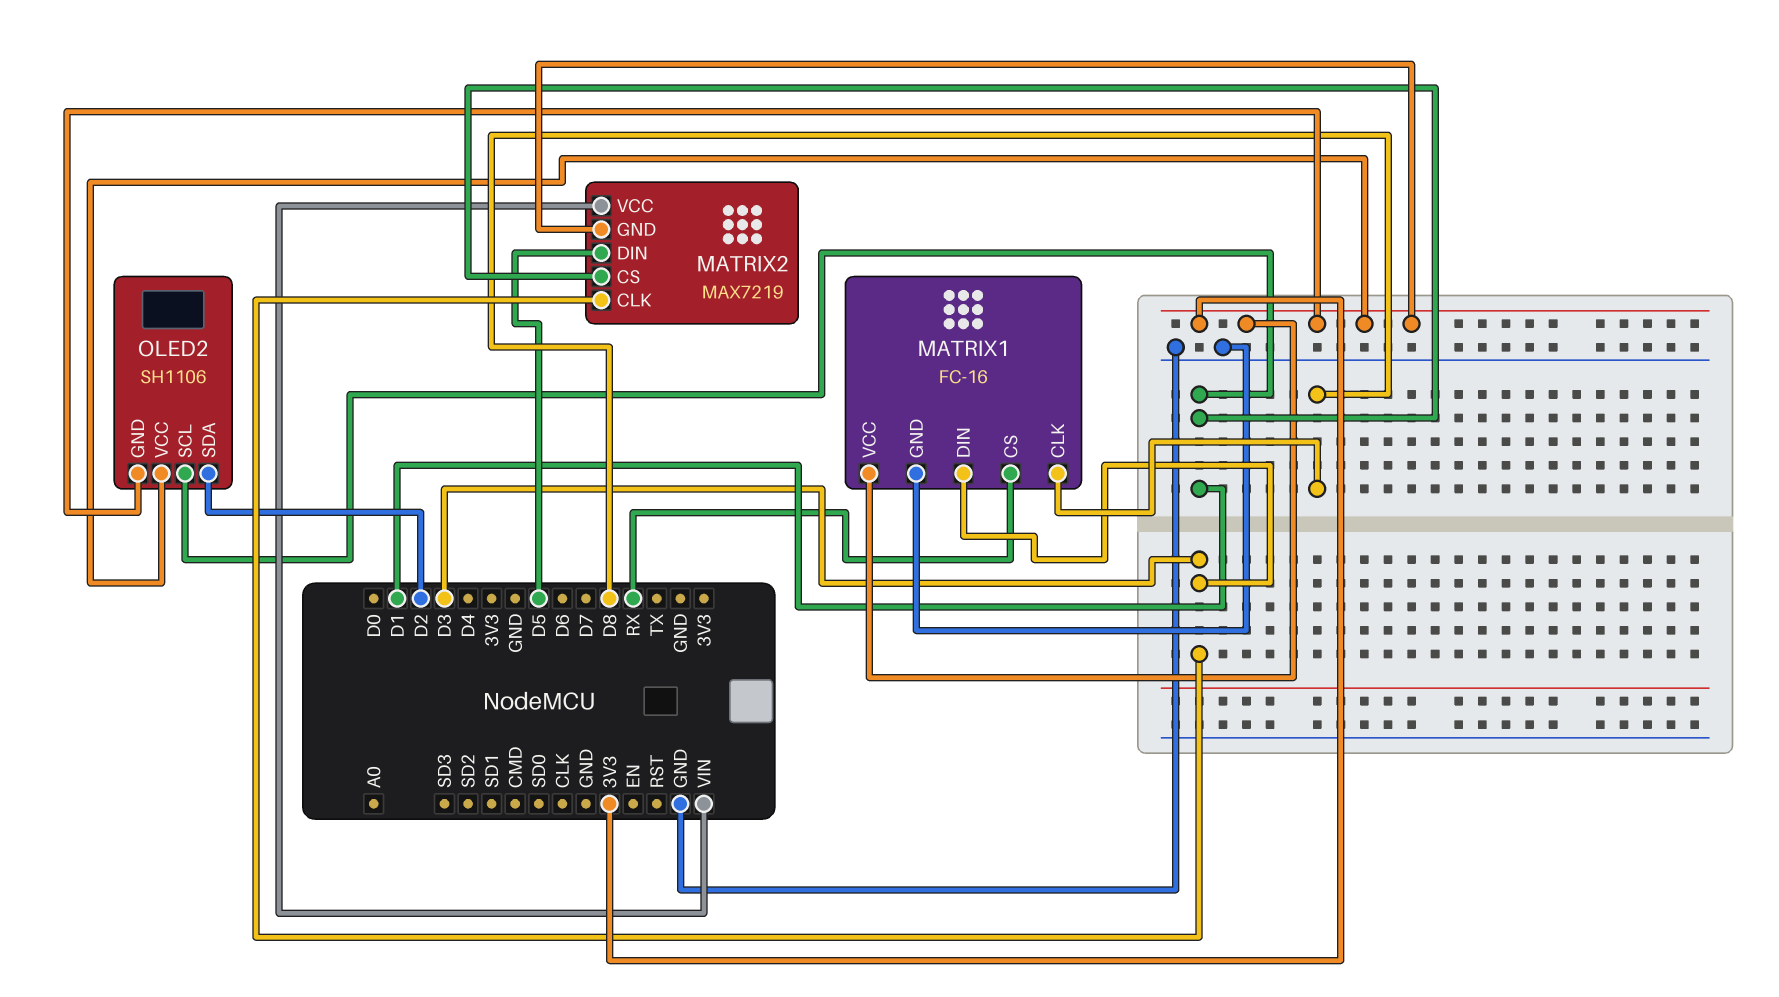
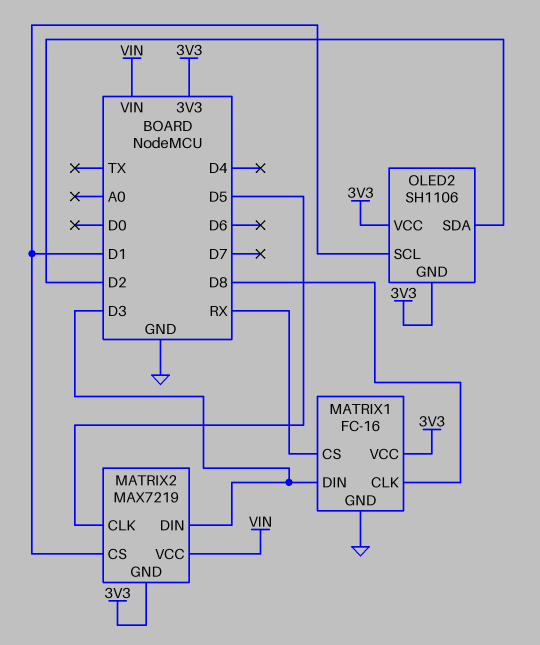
MATRIX2 pin CLK: D3 -> D5
MATRIX2 pin DIN: D5 -> D3

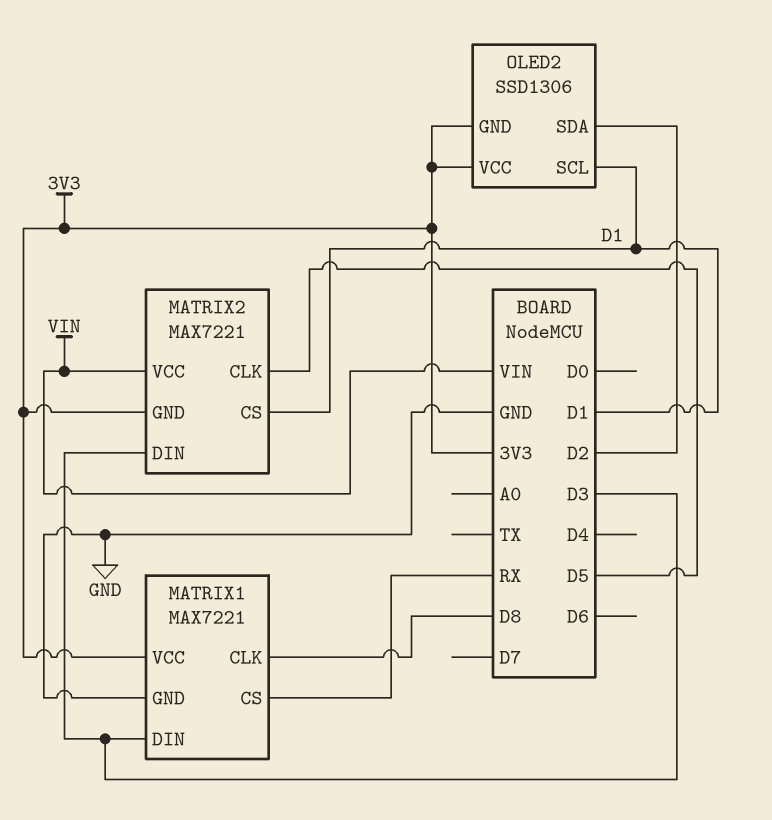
MATRIX1: FC-16 -> MAX7221
MATRIX2: MAX7219 -> MAX7221
OLED2: SH1106 -> SSD1306

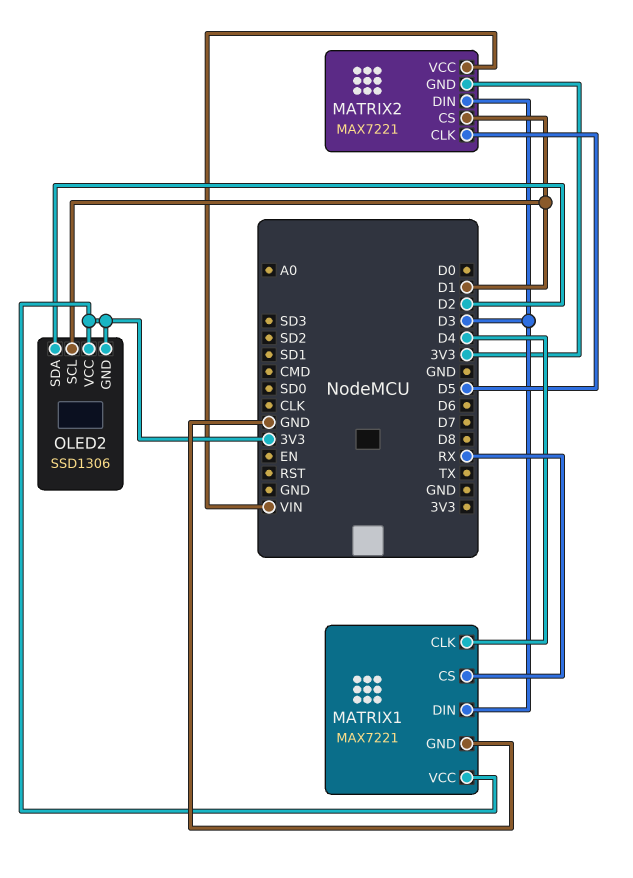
MATRIX1 pin CLK: D8 -> D4

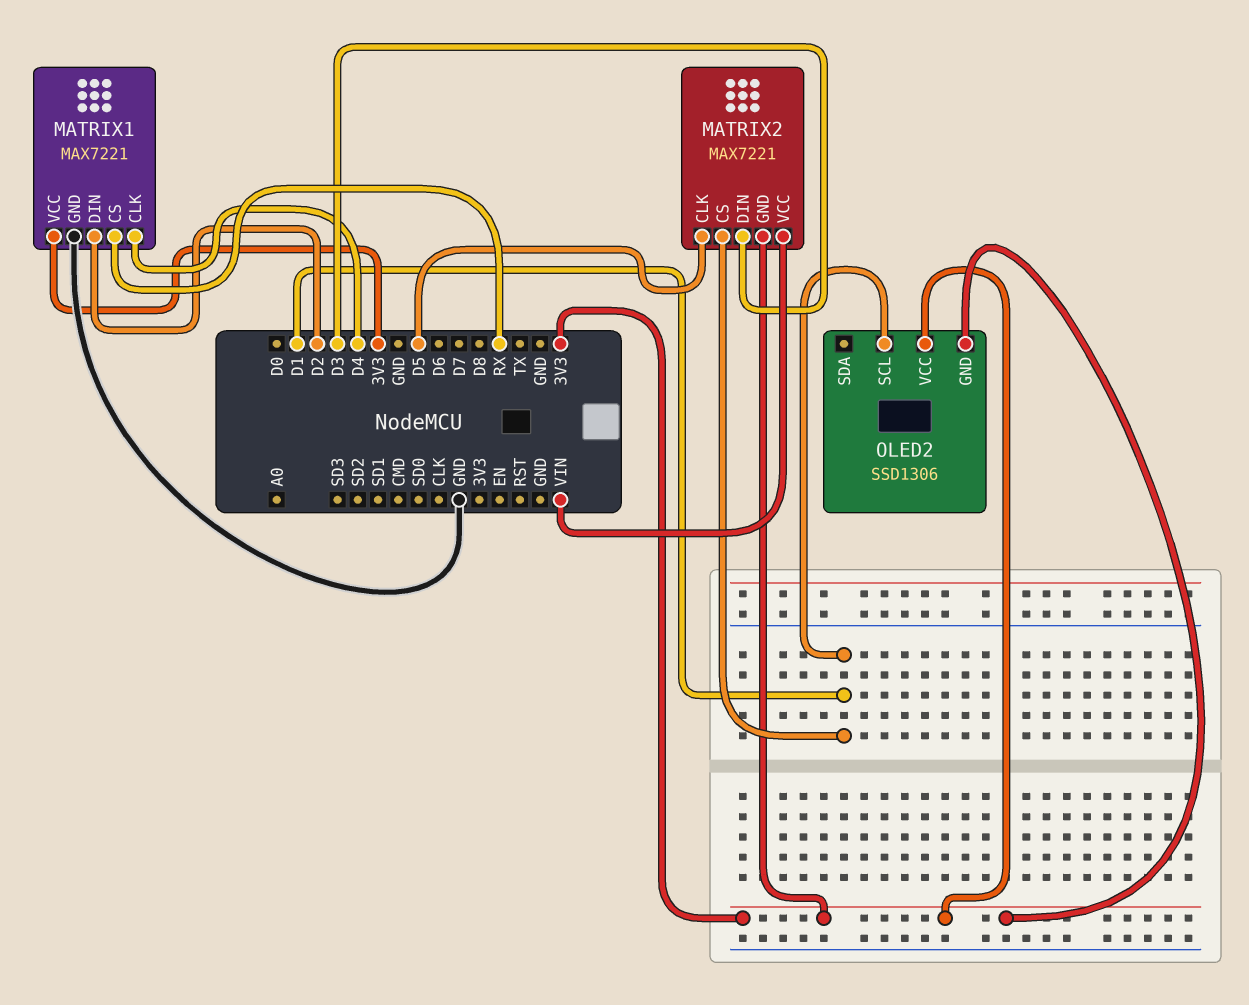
MATRIX1 pin DIN: D3 -> D2
OLED2 pin SDA: D2 -> none

